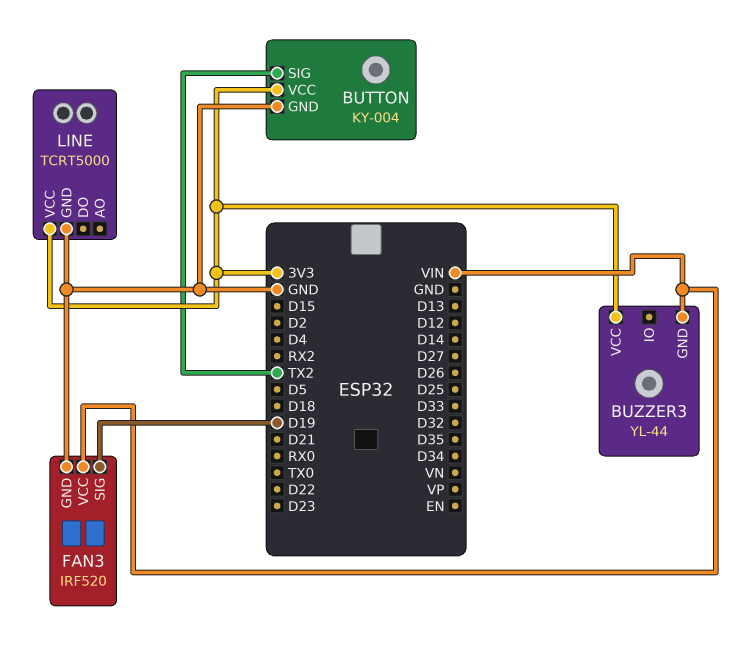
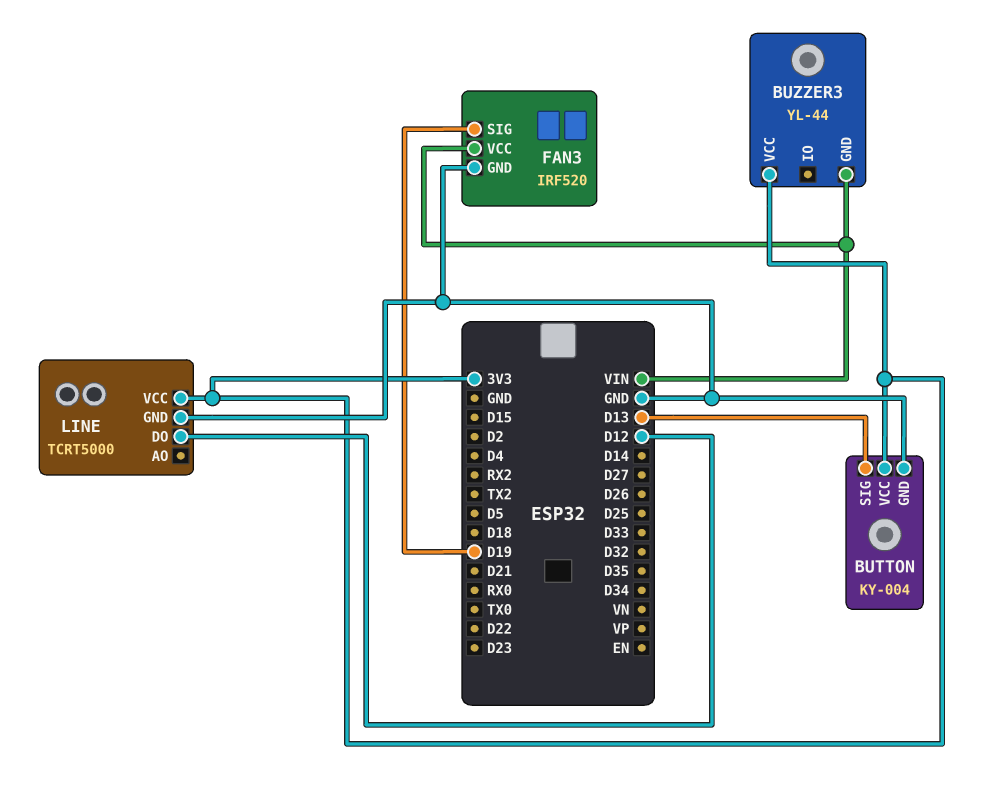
BUTTON pin SIG: TX2 -> D13
LINE pin DO: none -> D12

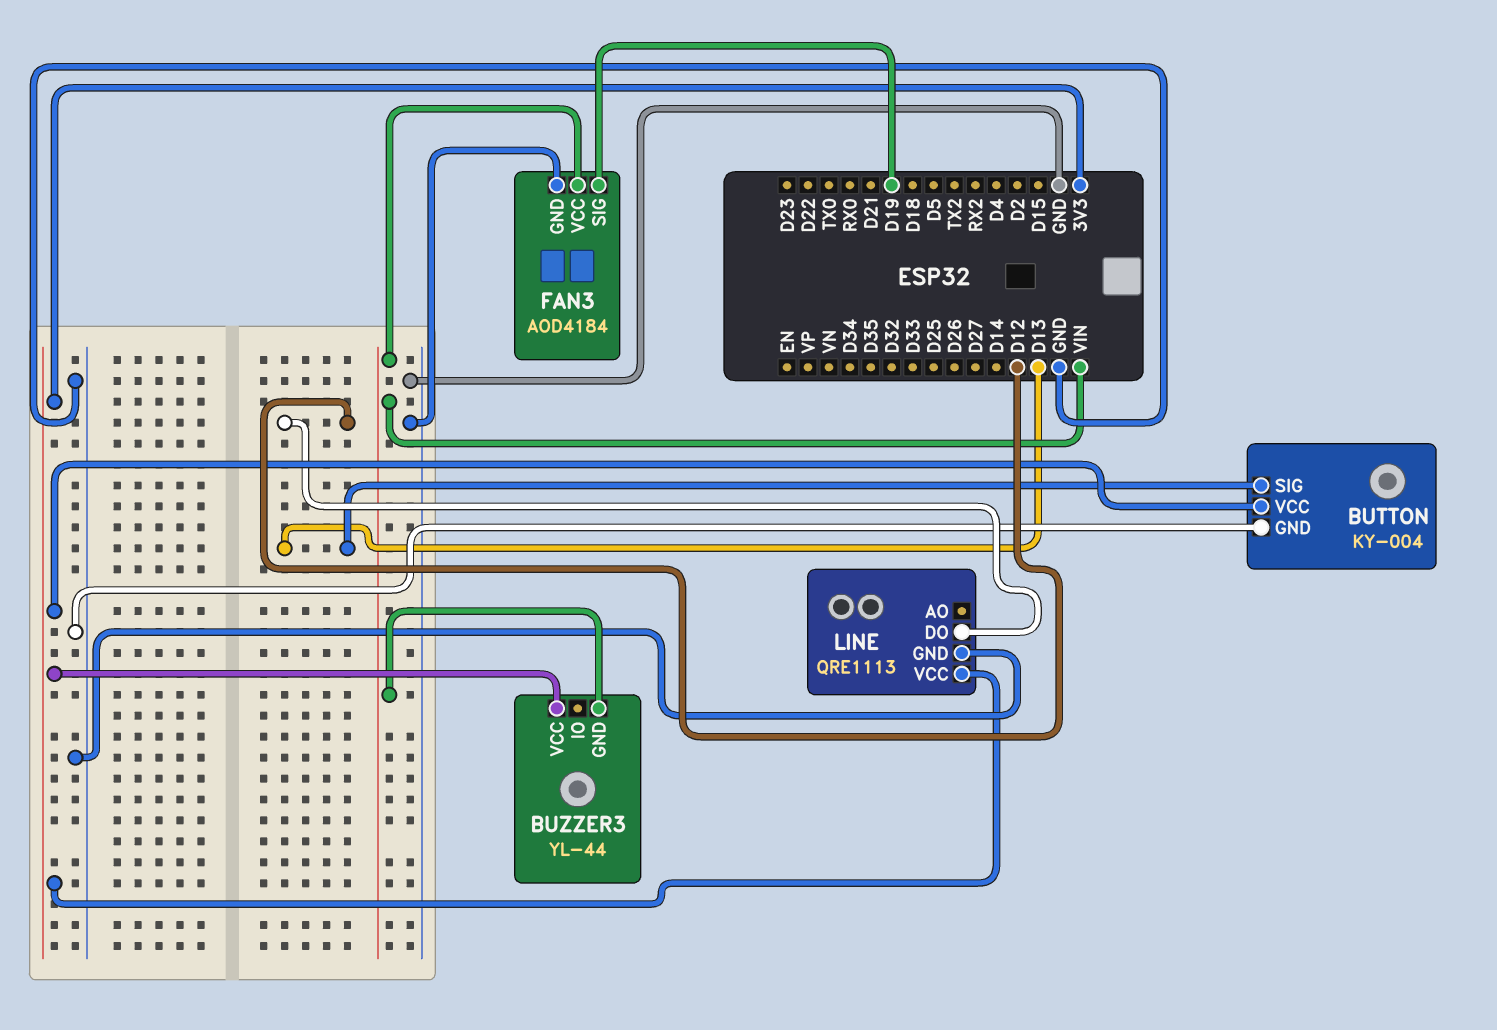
FAN3: IRF520 -> AOD4184
LINE: TCRT5000 -> QRE1113

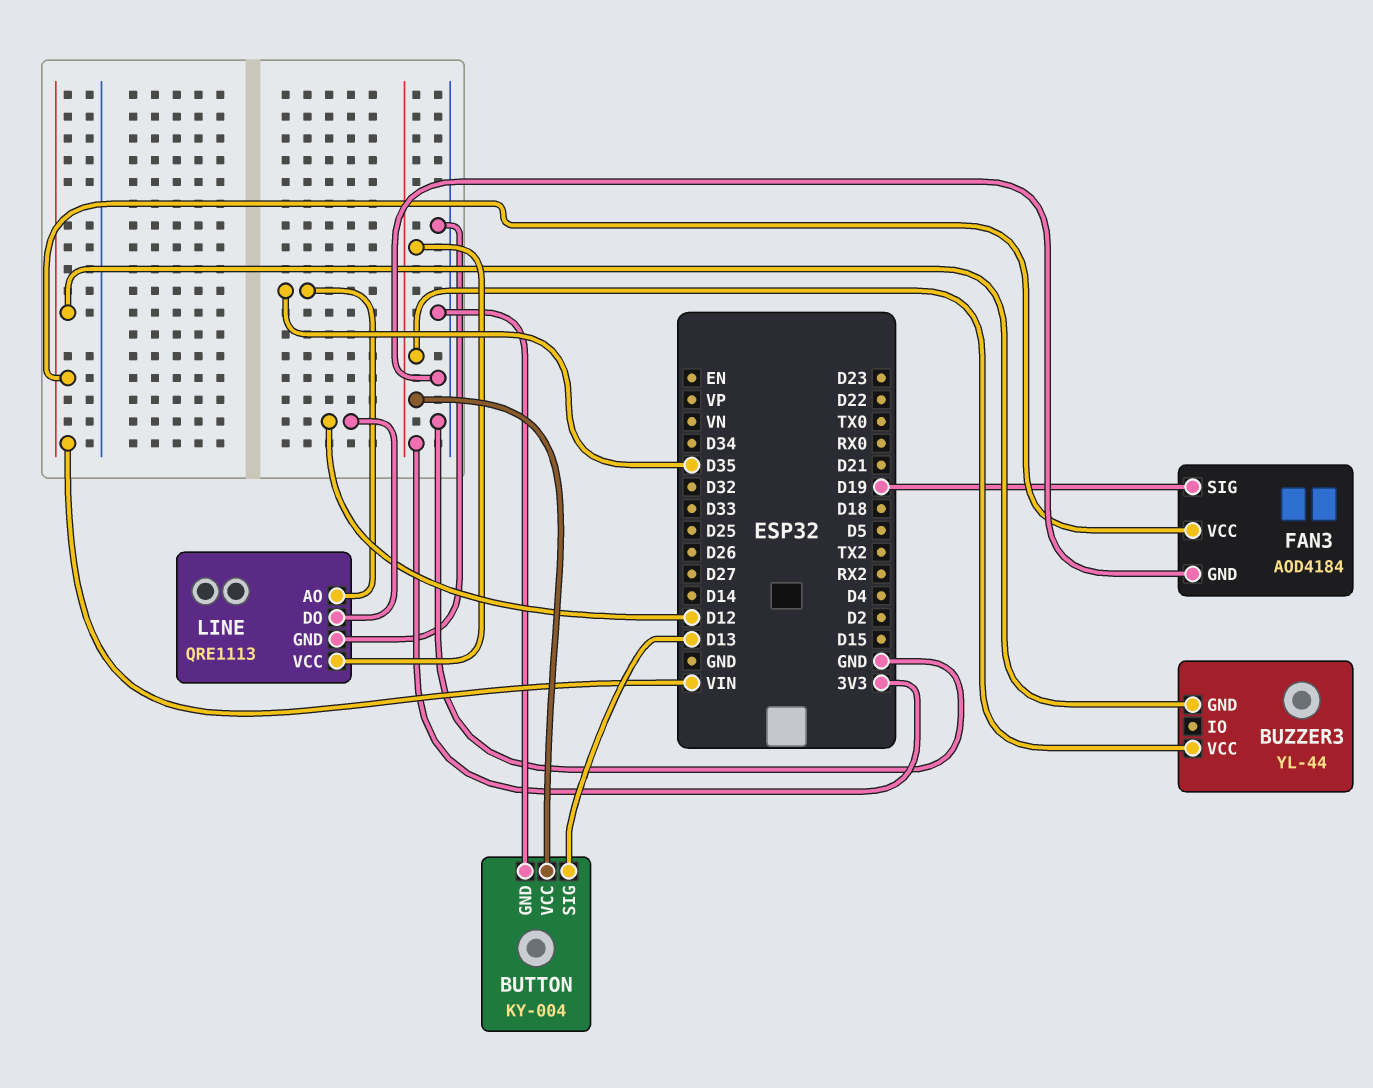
LINE pin AO: none -> D35

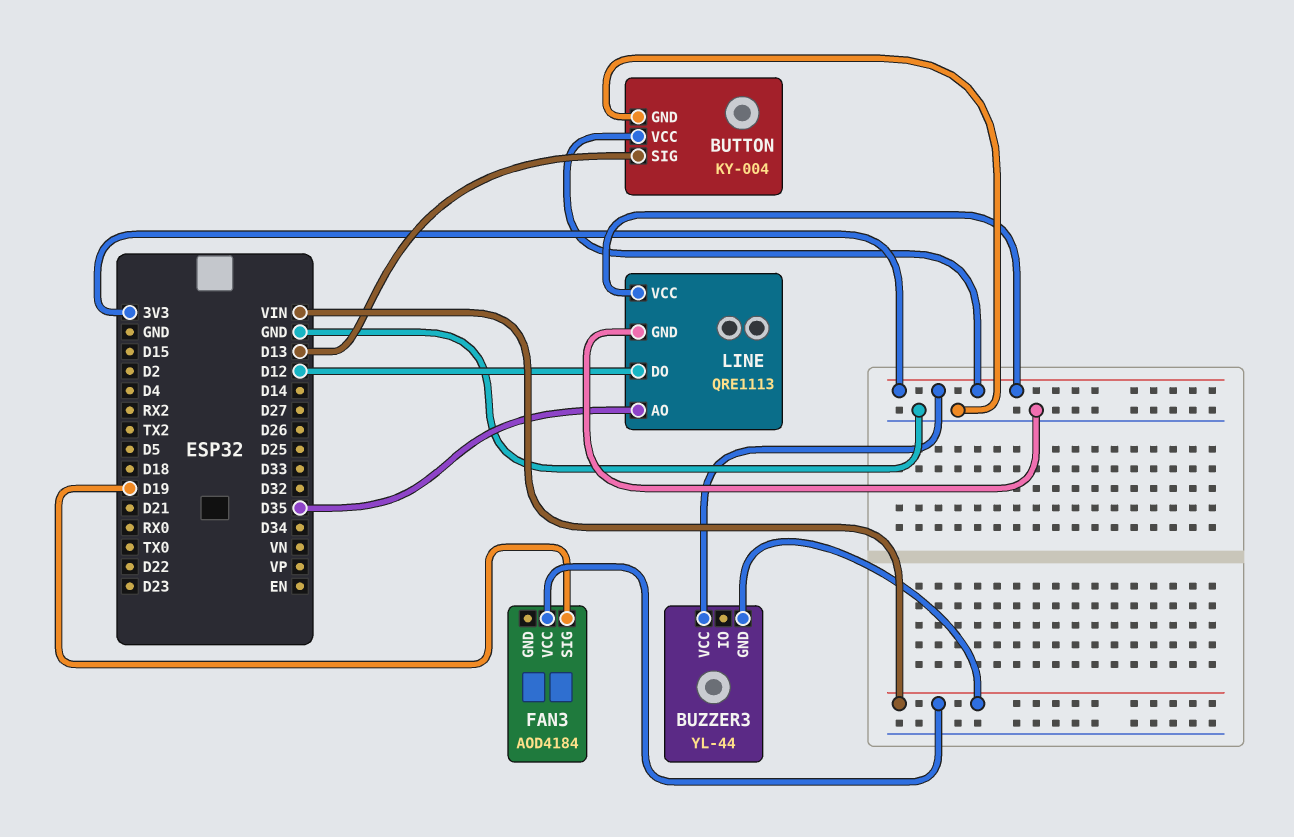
FAN3 pin GND: GND -> none

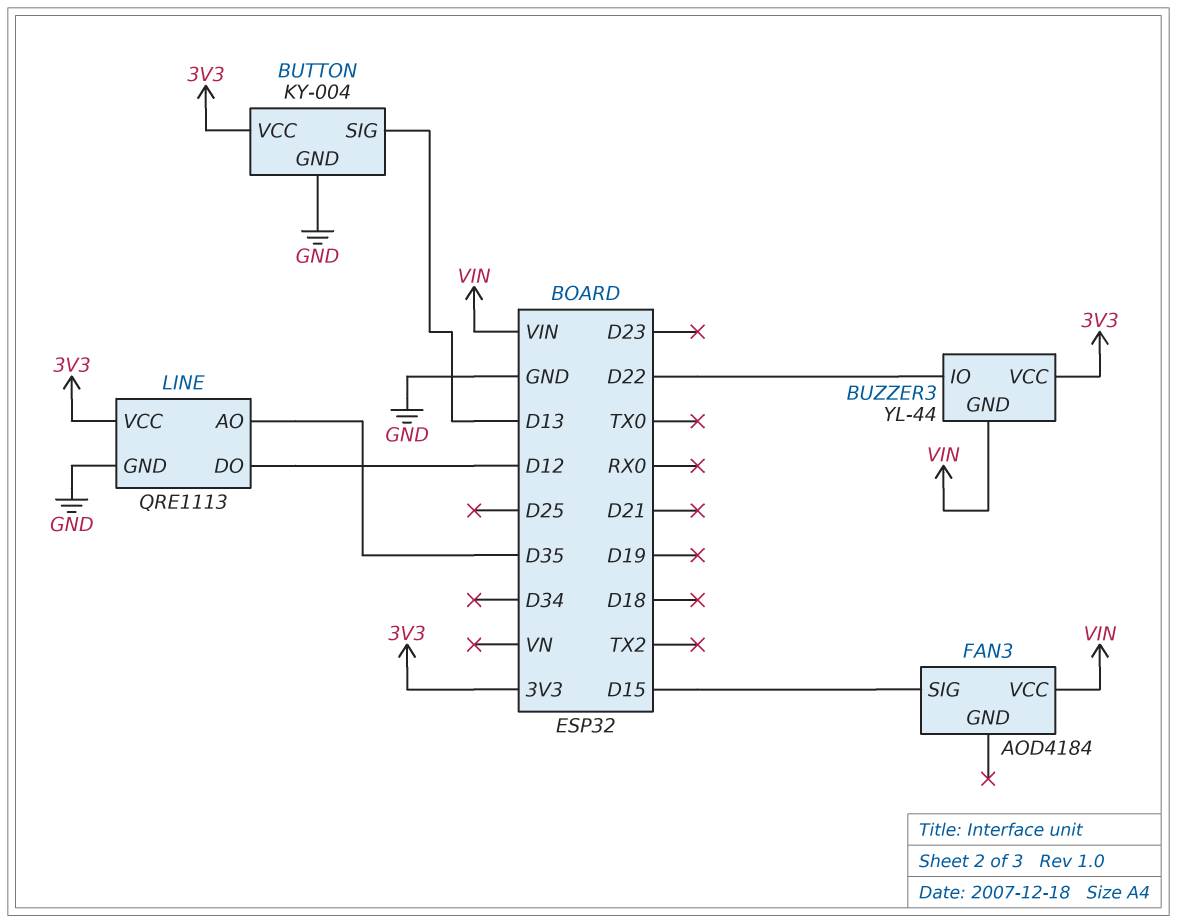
BUZZER3 pin IO: none -> D22
FAN3 pin SIG: D19 -> D15

